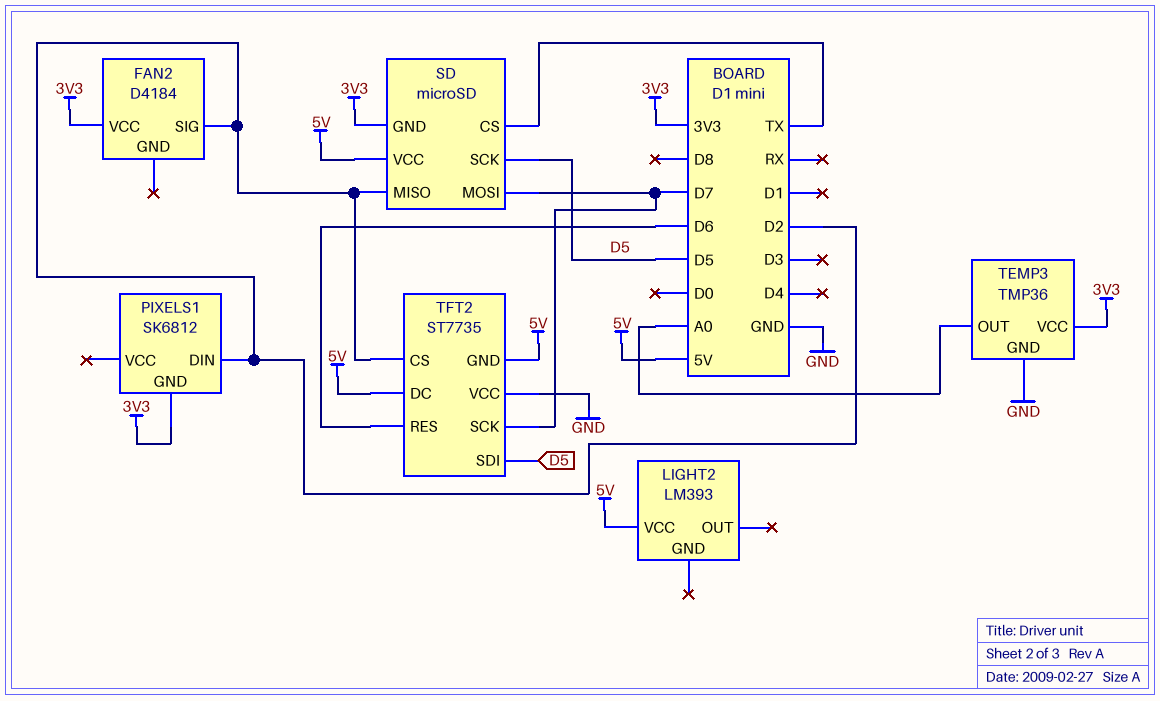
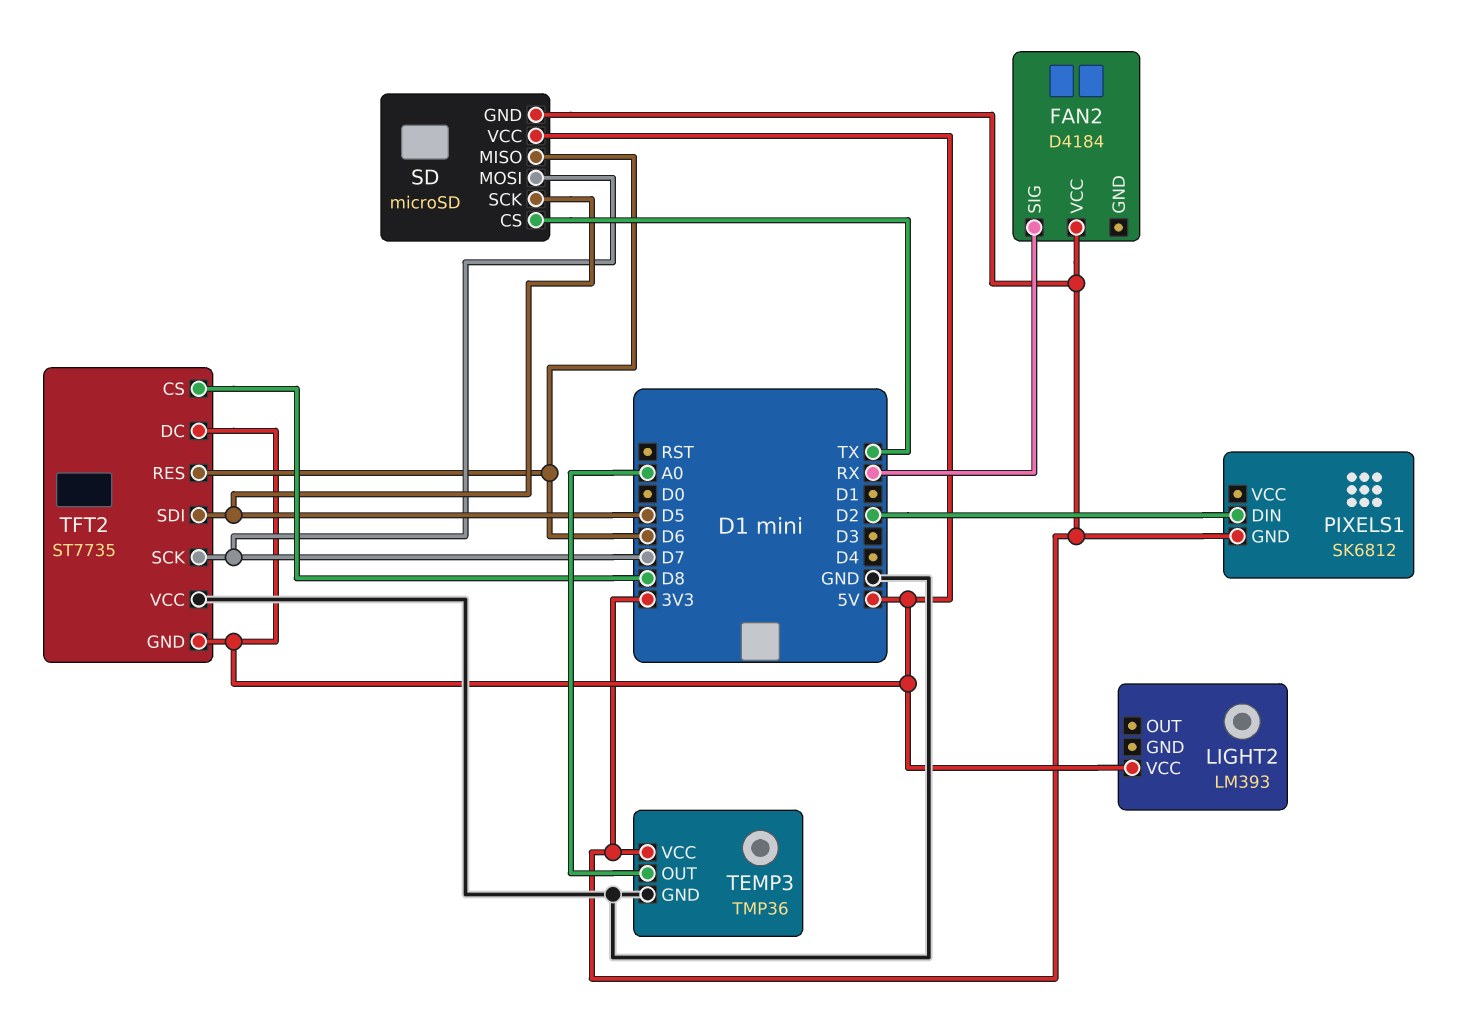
FAN2 pin SIG: D2 -> RX
SD pin MISO: D2 -> D6
TFT2 pin CS: D2 -> D8

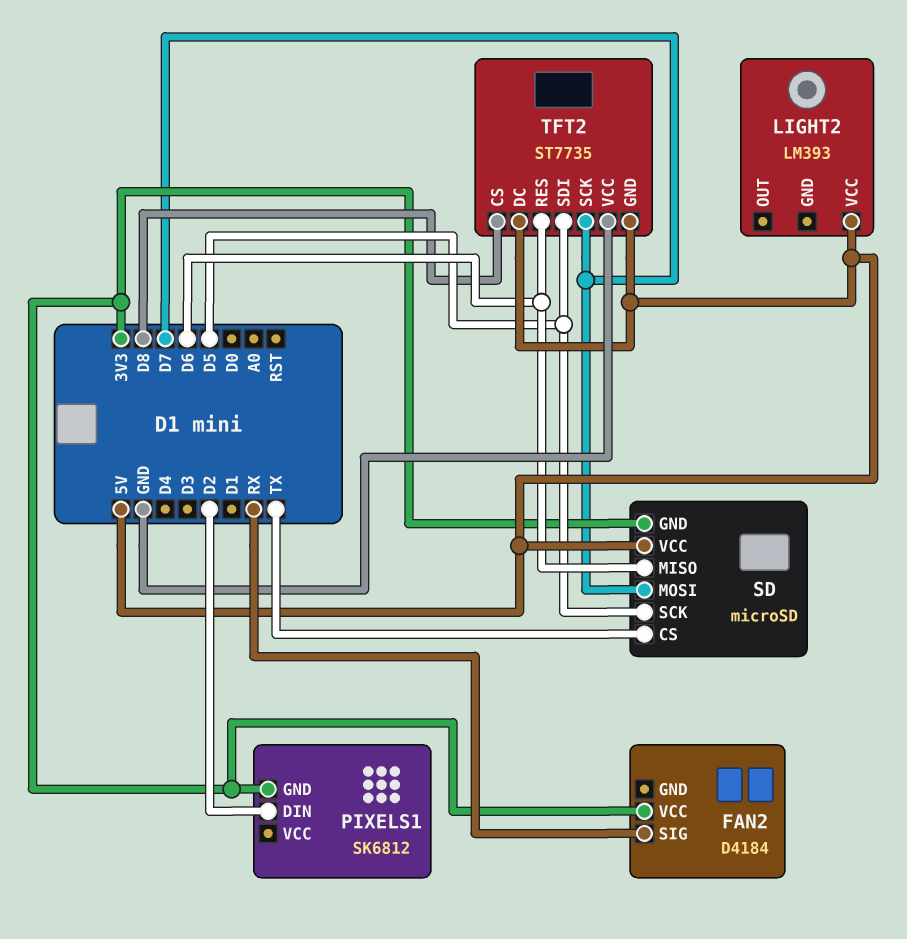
TEMP3: TMP36 -> none
TEMP3 pin GND: GND -> none
TEMP3 pin OUT: A0 -> none
TEMP3 pin VCC: 3V3 -> none

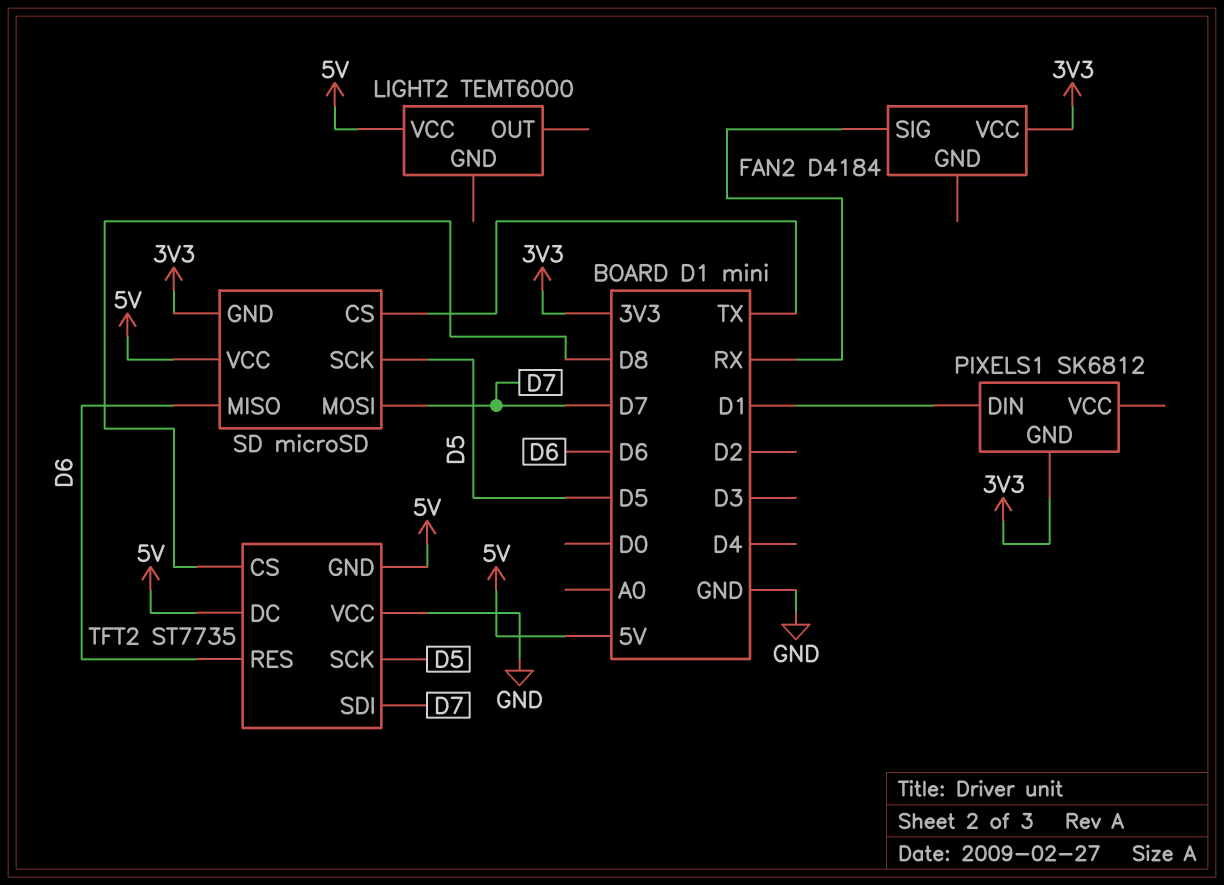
LIGHT2: LM393 -> TEMT6000
PIXELS1 pin DIN: D2 -> D1
TFT2 pin SCK: D7 -> D5
TFT2 pin SDI: D5 -> D7

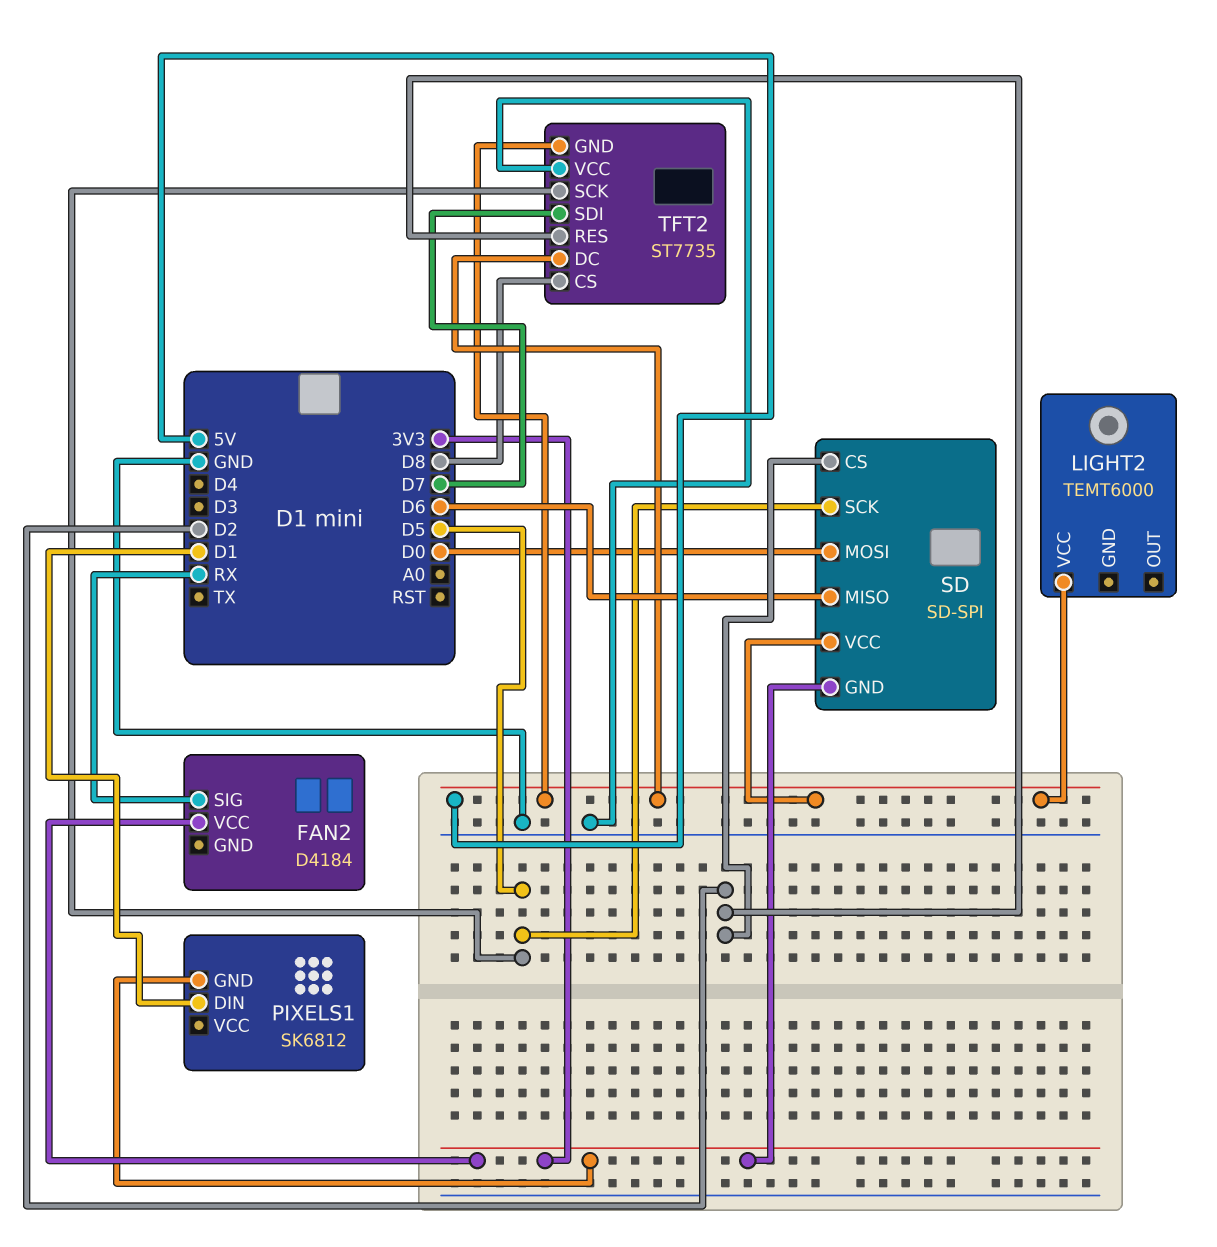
SD: microSD -> SD-SPI
SD pin CS: TX -> D2
SD pin MOSI: D7 -> D0
TFT2 pin RES: D6 -> D2

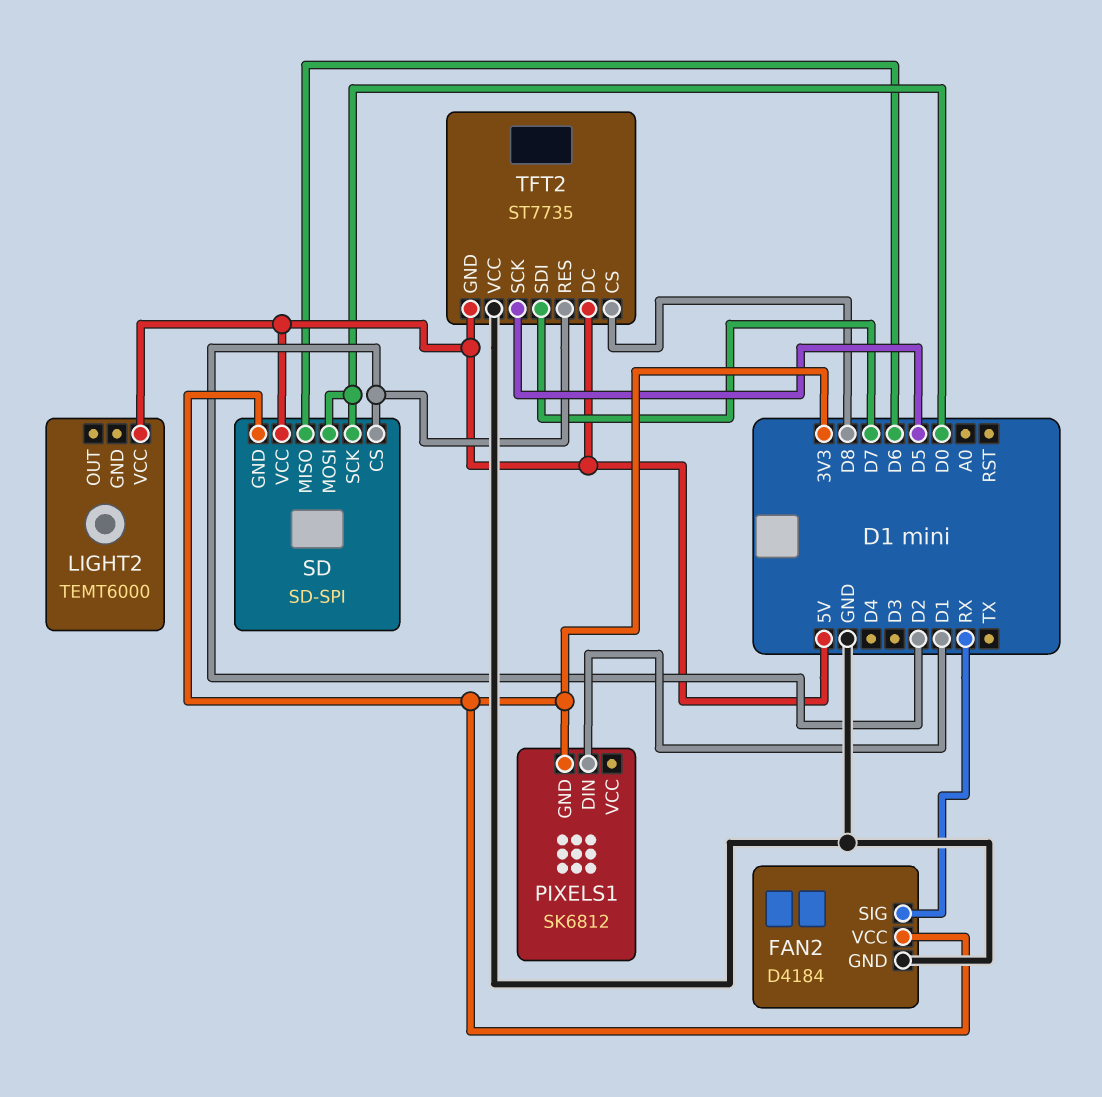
FAN2 pin GND: none -> GND
SD pin SCK: D5 -> D0

